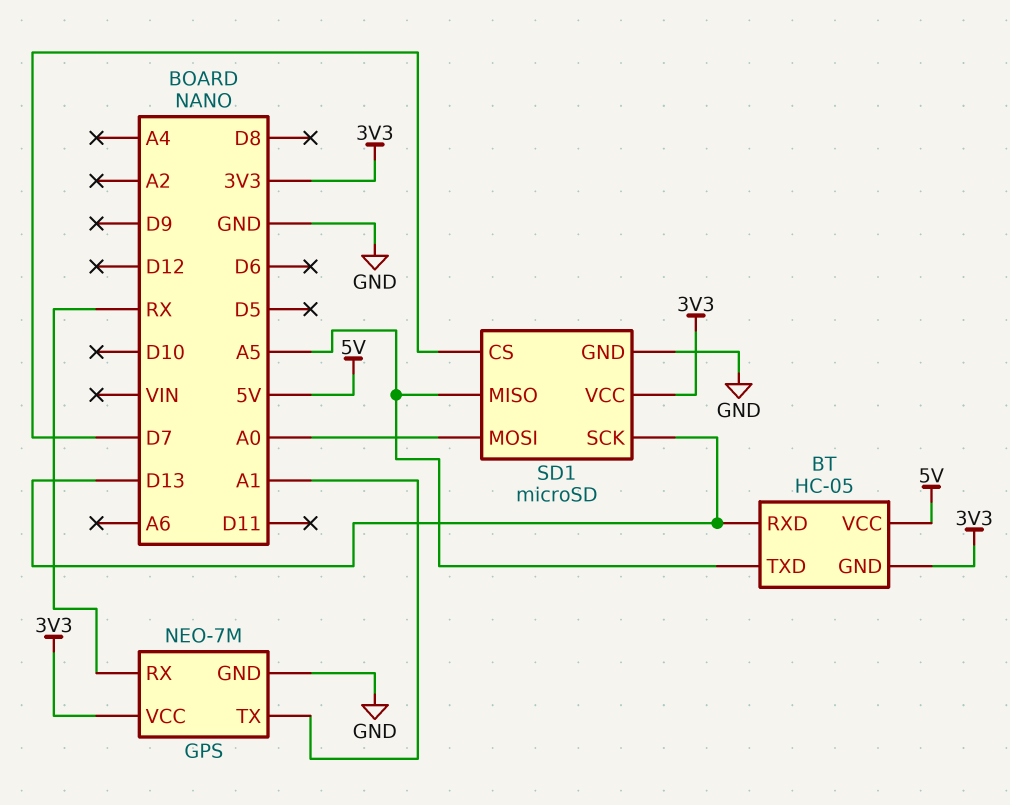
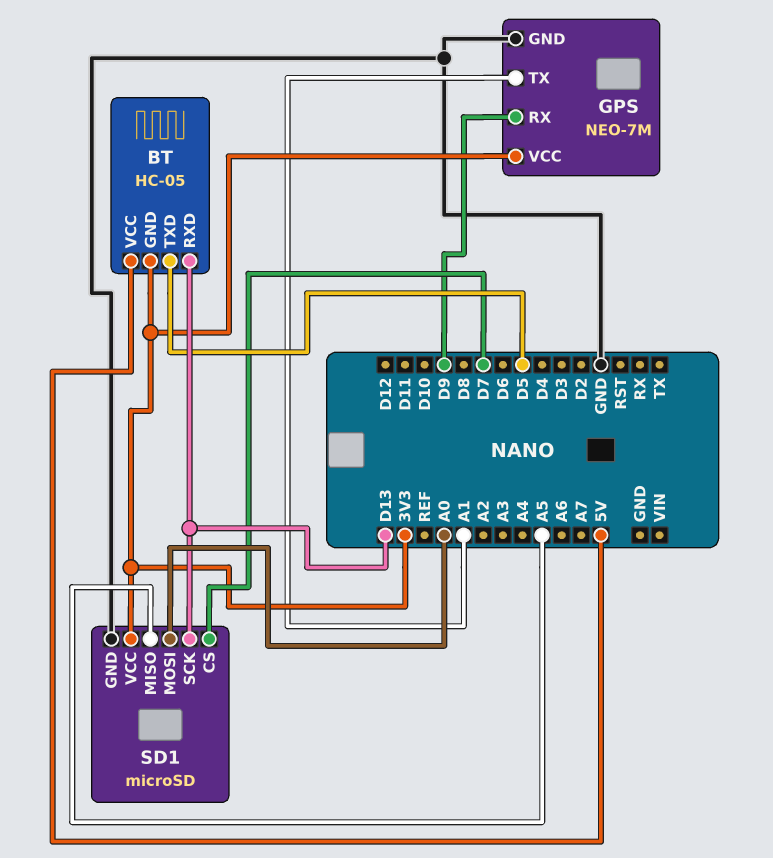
BT pin TXD: A5 -> D5
GPS pin RX: RX -> D9

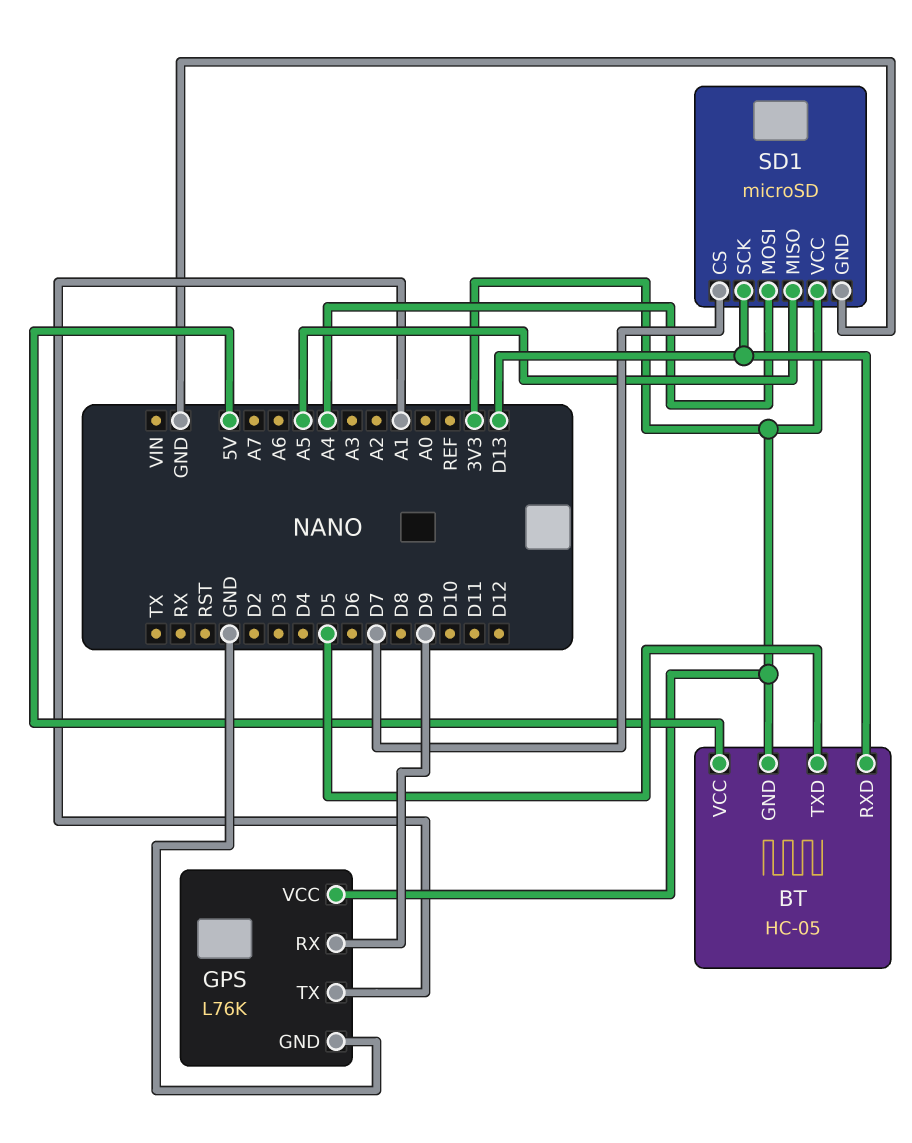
GPS: NEO-7M -> L76K
SD1 pin MOSI: A0 -> A4

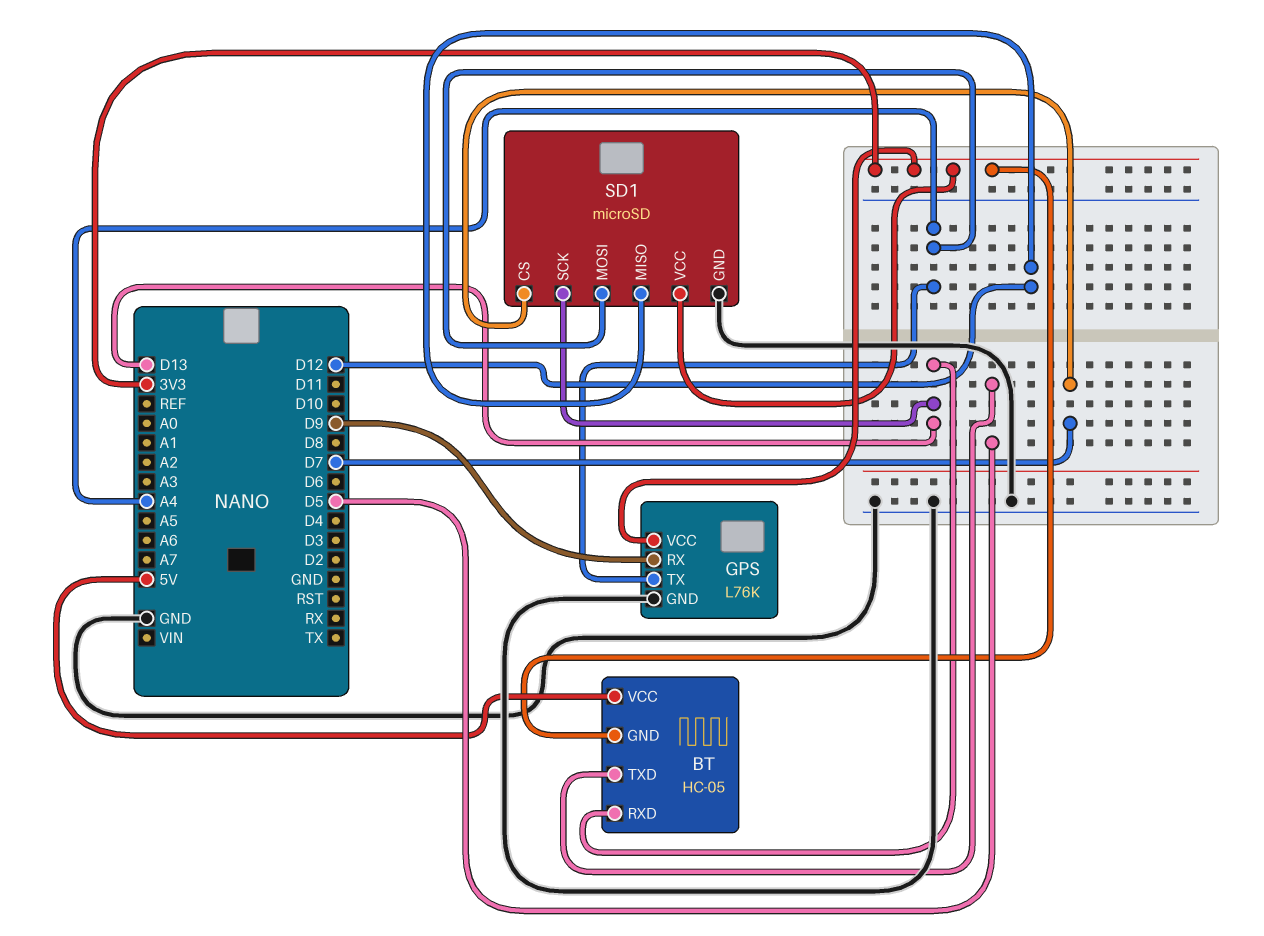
GPS pin TX: A1 -> A4
SD1 pin MISO: A5 -> D12

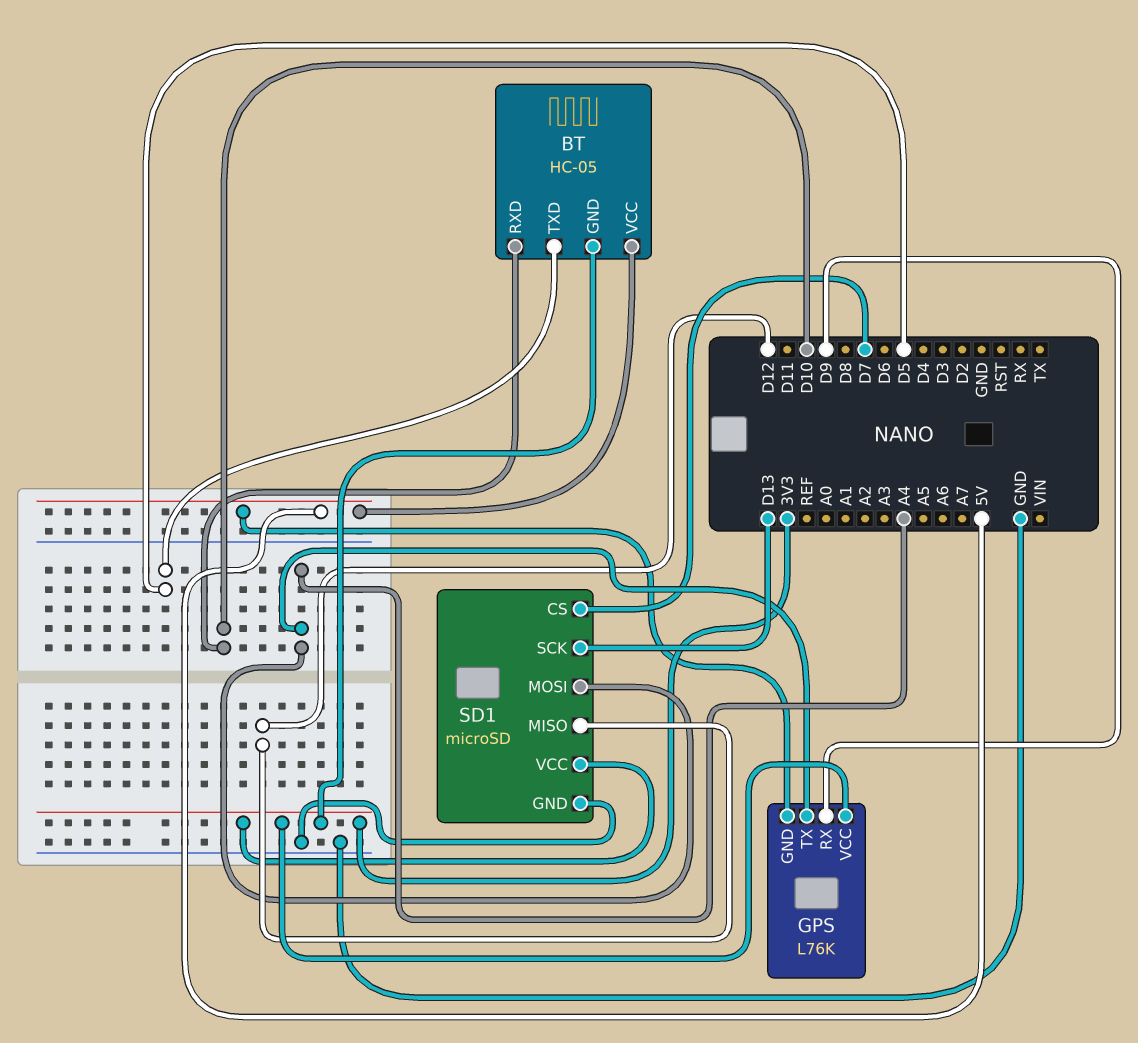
BT pin RXD: D13 -> D10
GPS pin GND: GND -> 5V

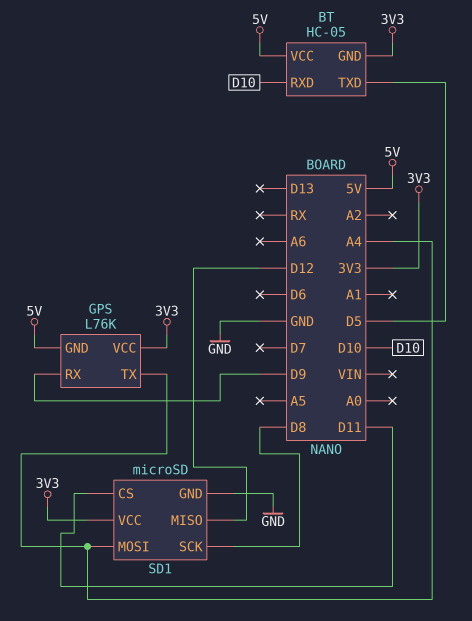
SD1 pin CS: D7 -> D11
SD1 pin SCK: D13 -> D8

